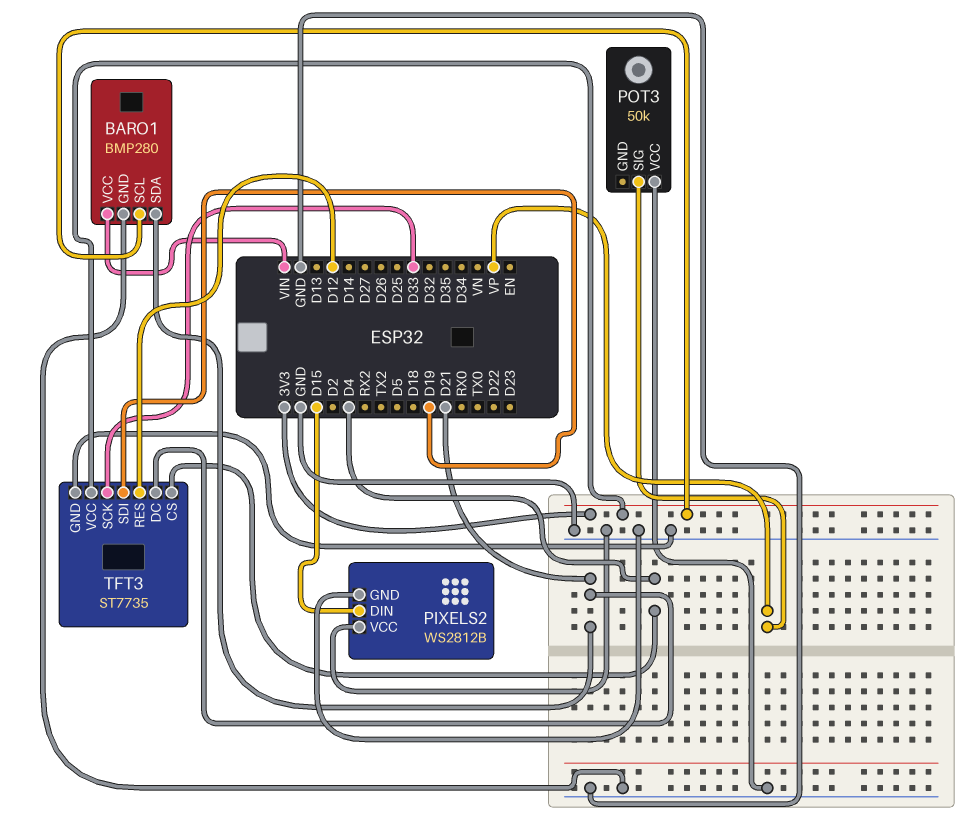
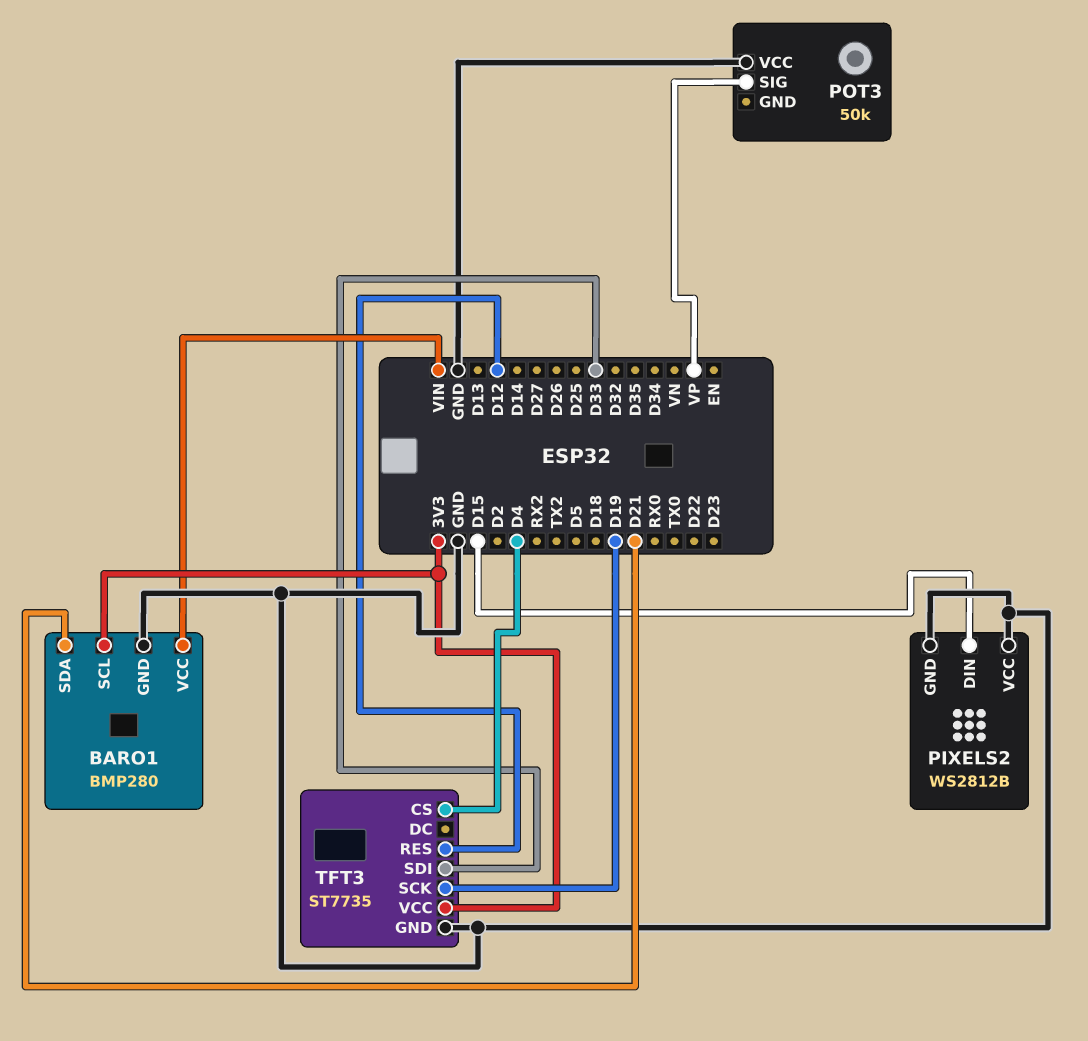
TFT3 pin DC: D21 -> none
TFT3 pin SCK: D33 -> D19
TFT3 pin SDI: D19 -> D33

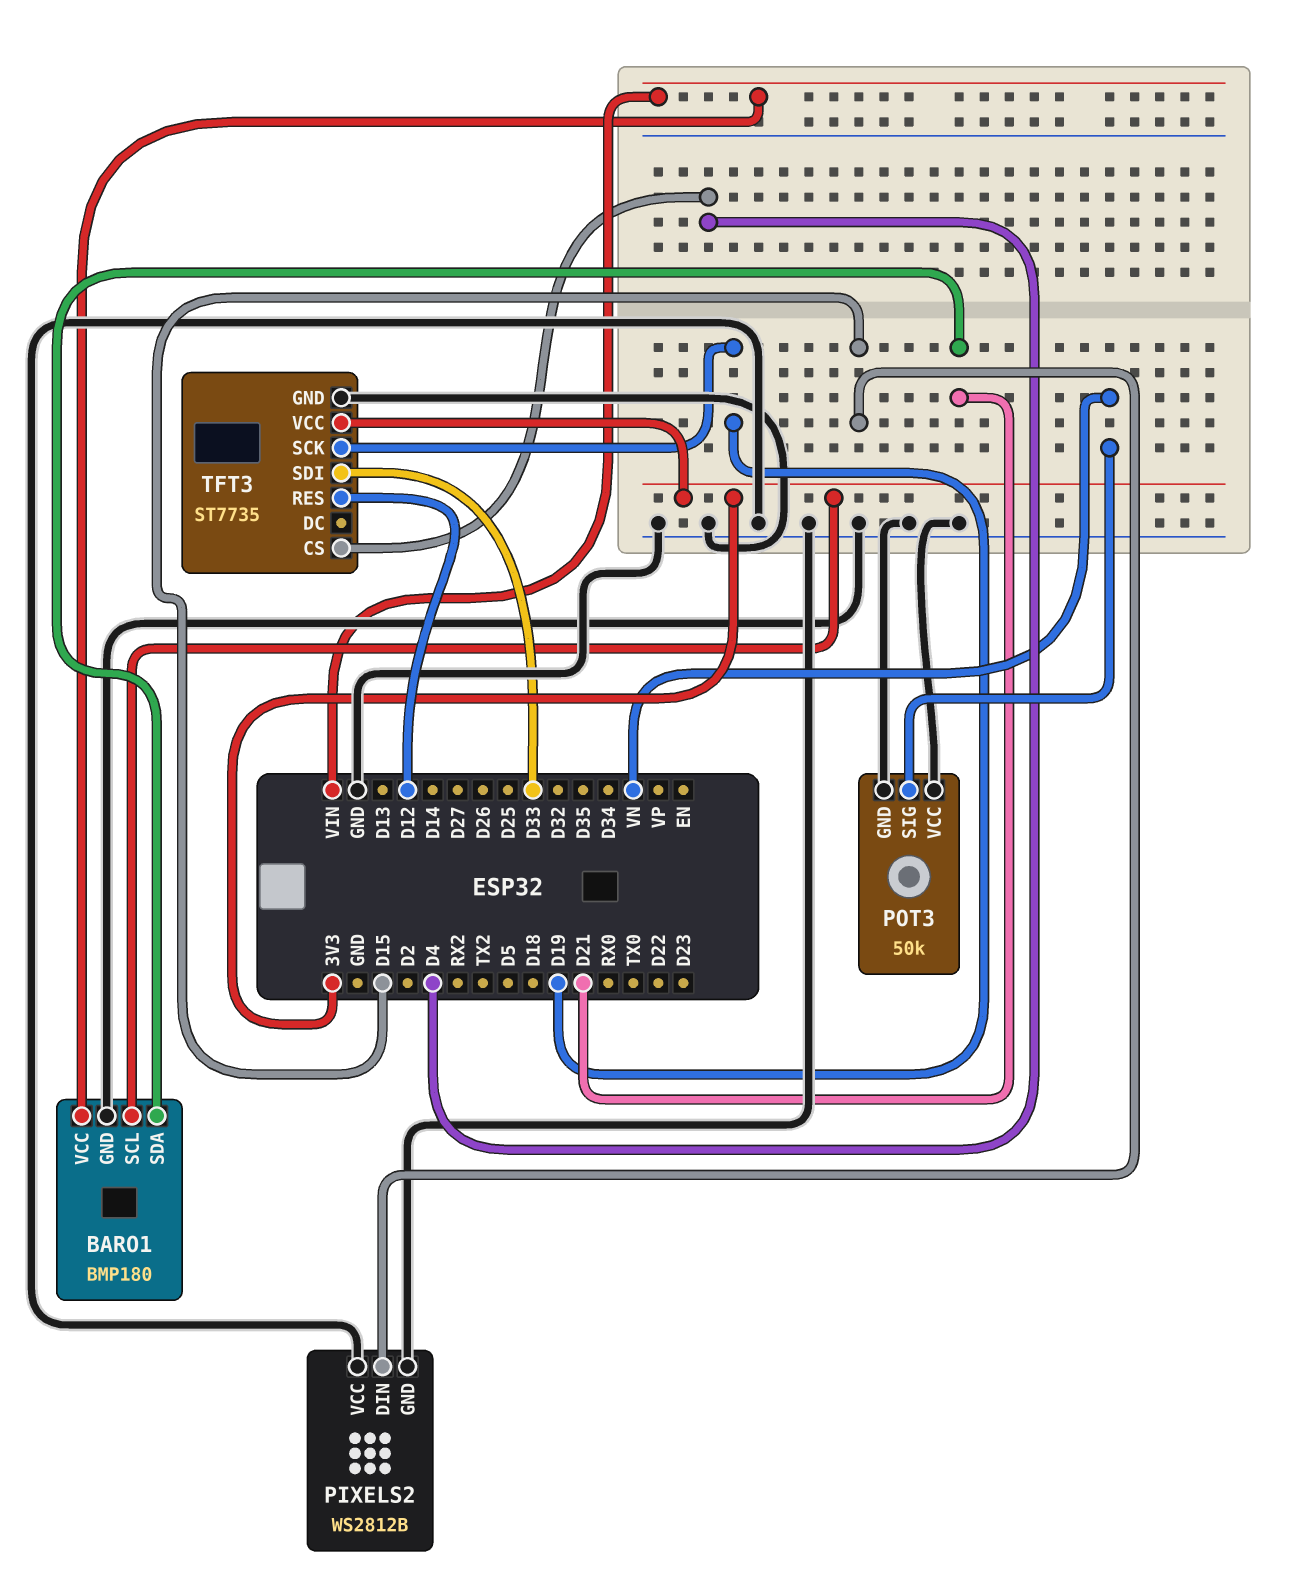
BARO1: BMP280 -> BMP180
POT3 pin GND: none -> GND
POT3 pin SIG: VP -> VN

